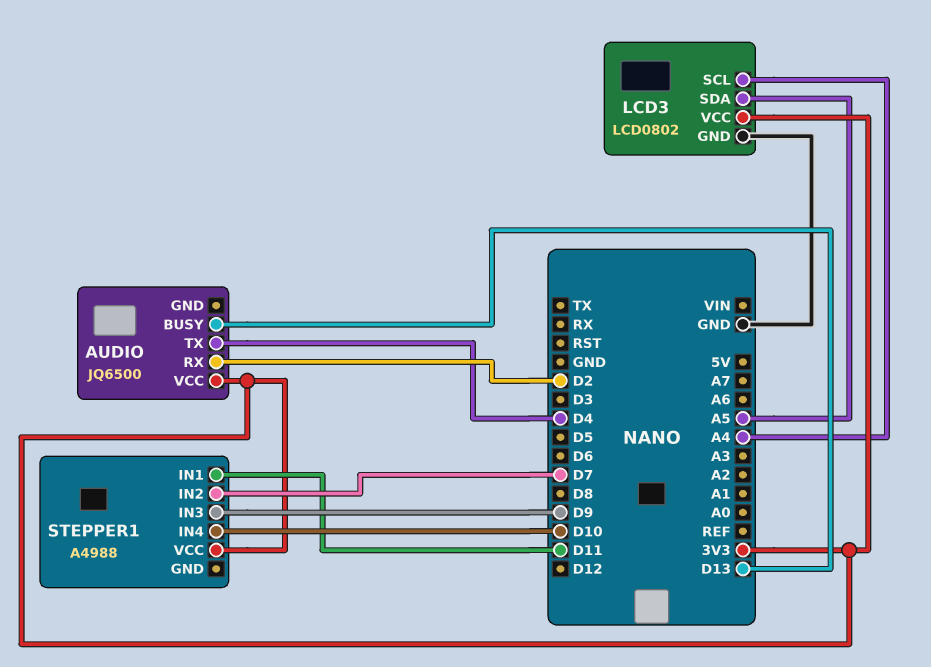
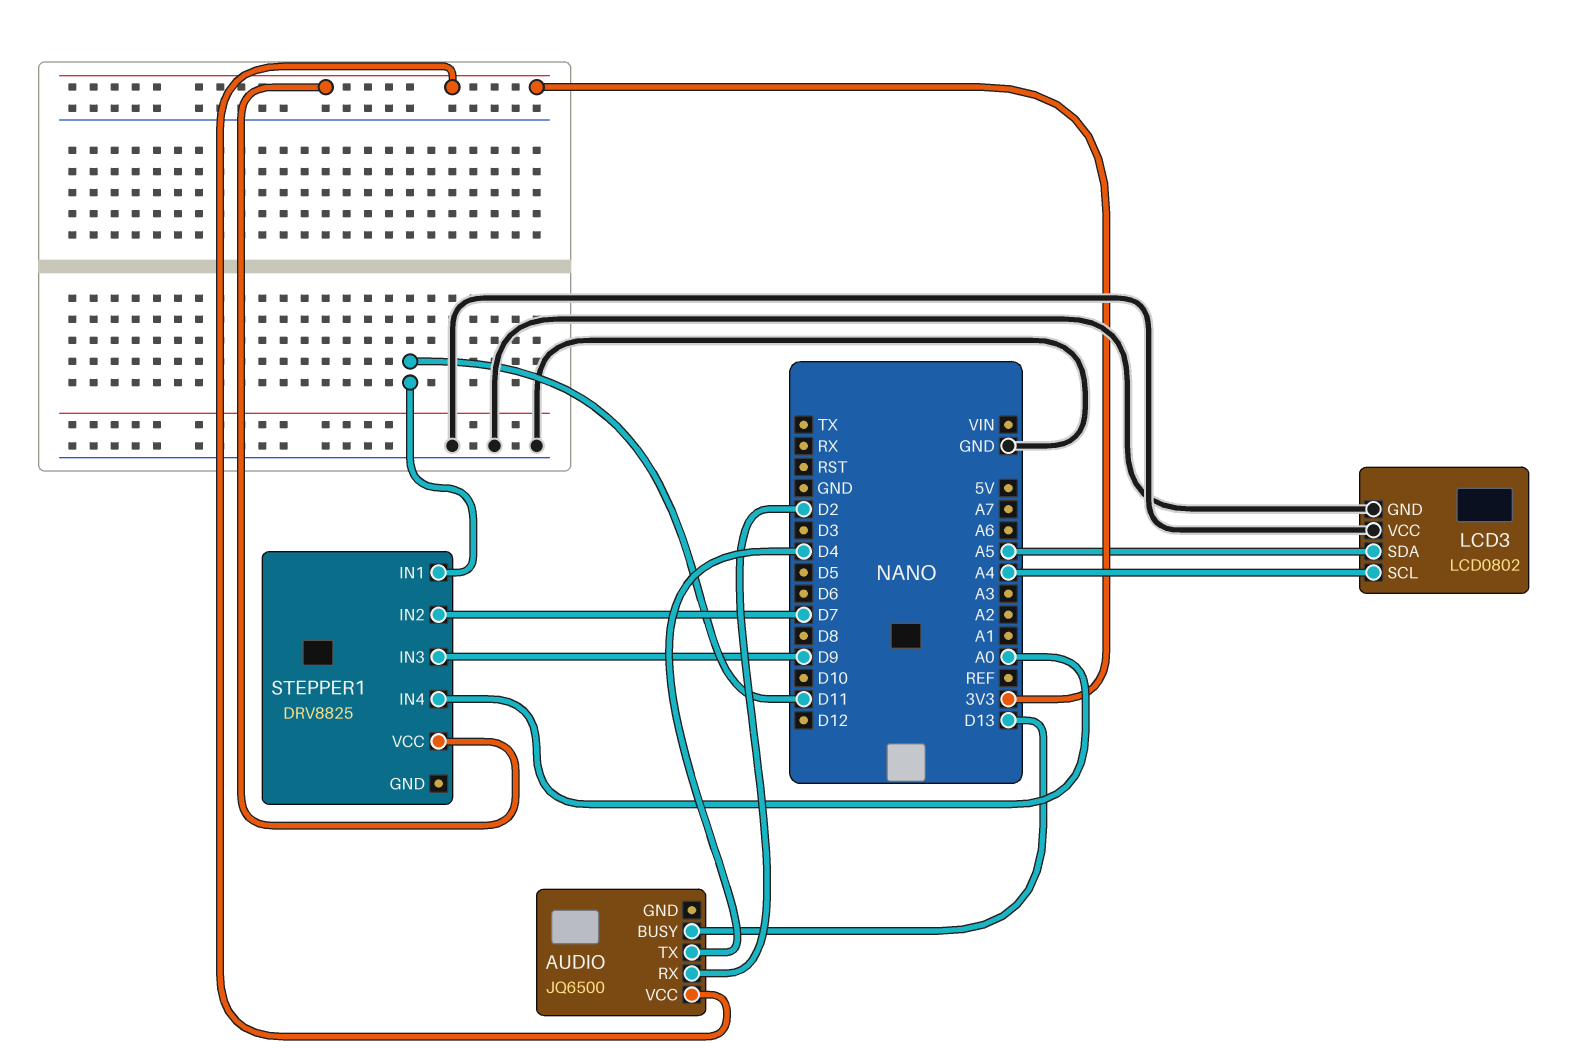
LCD3 pin VCC: 3V3 -> GND
STEPPER1: A4988 -> DRV8825
STEPPER1 pin IN4: D10 -> A0

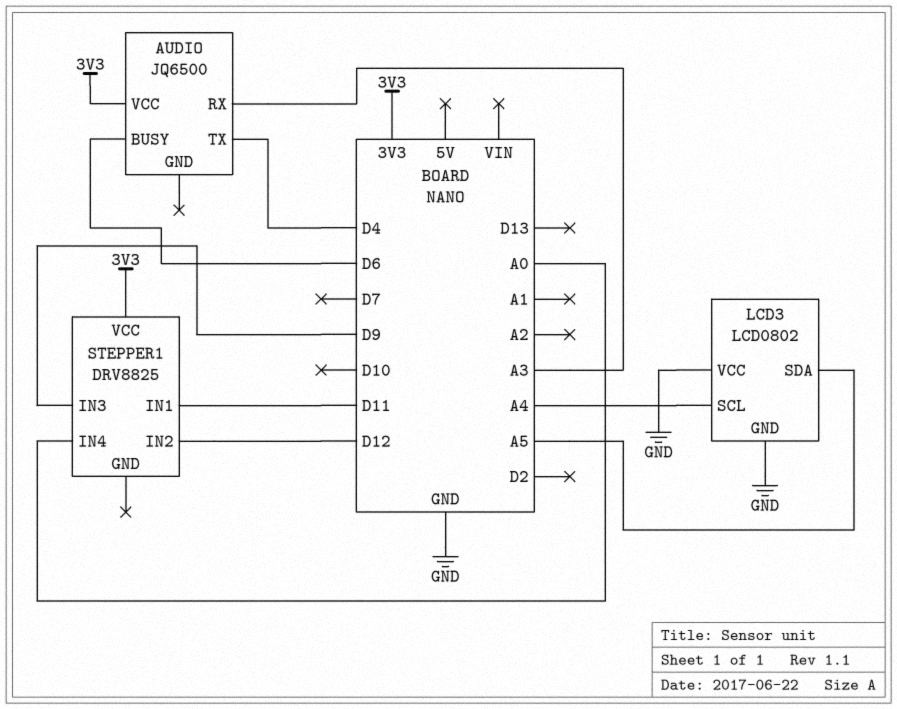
AUDIO pin BUSY: D13 -> D6
AUDIO pin RX: D2 -> A3
STEPPER1 pin IN2: D7 -> D12

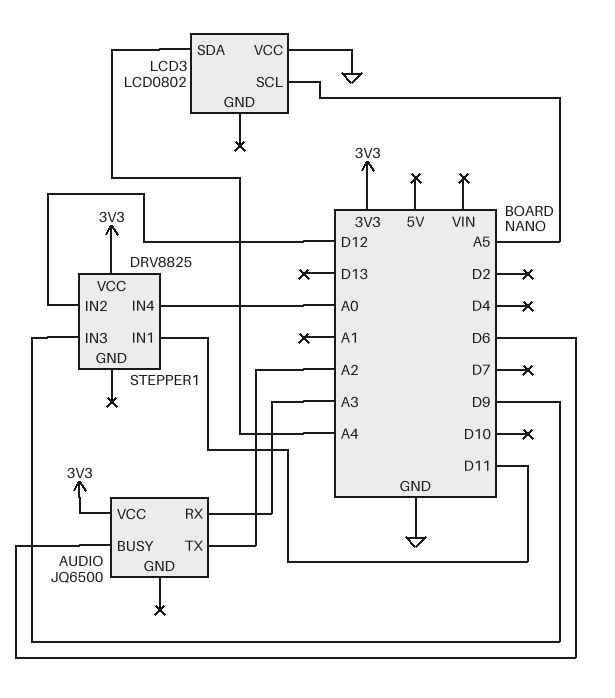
AUDIO pin TX: D4 -> A2
LCD3 pin GND: GND -> none
LCD3 pin SCL: A4 -> A5
LCD3 pin SDA: A5 -> A4

